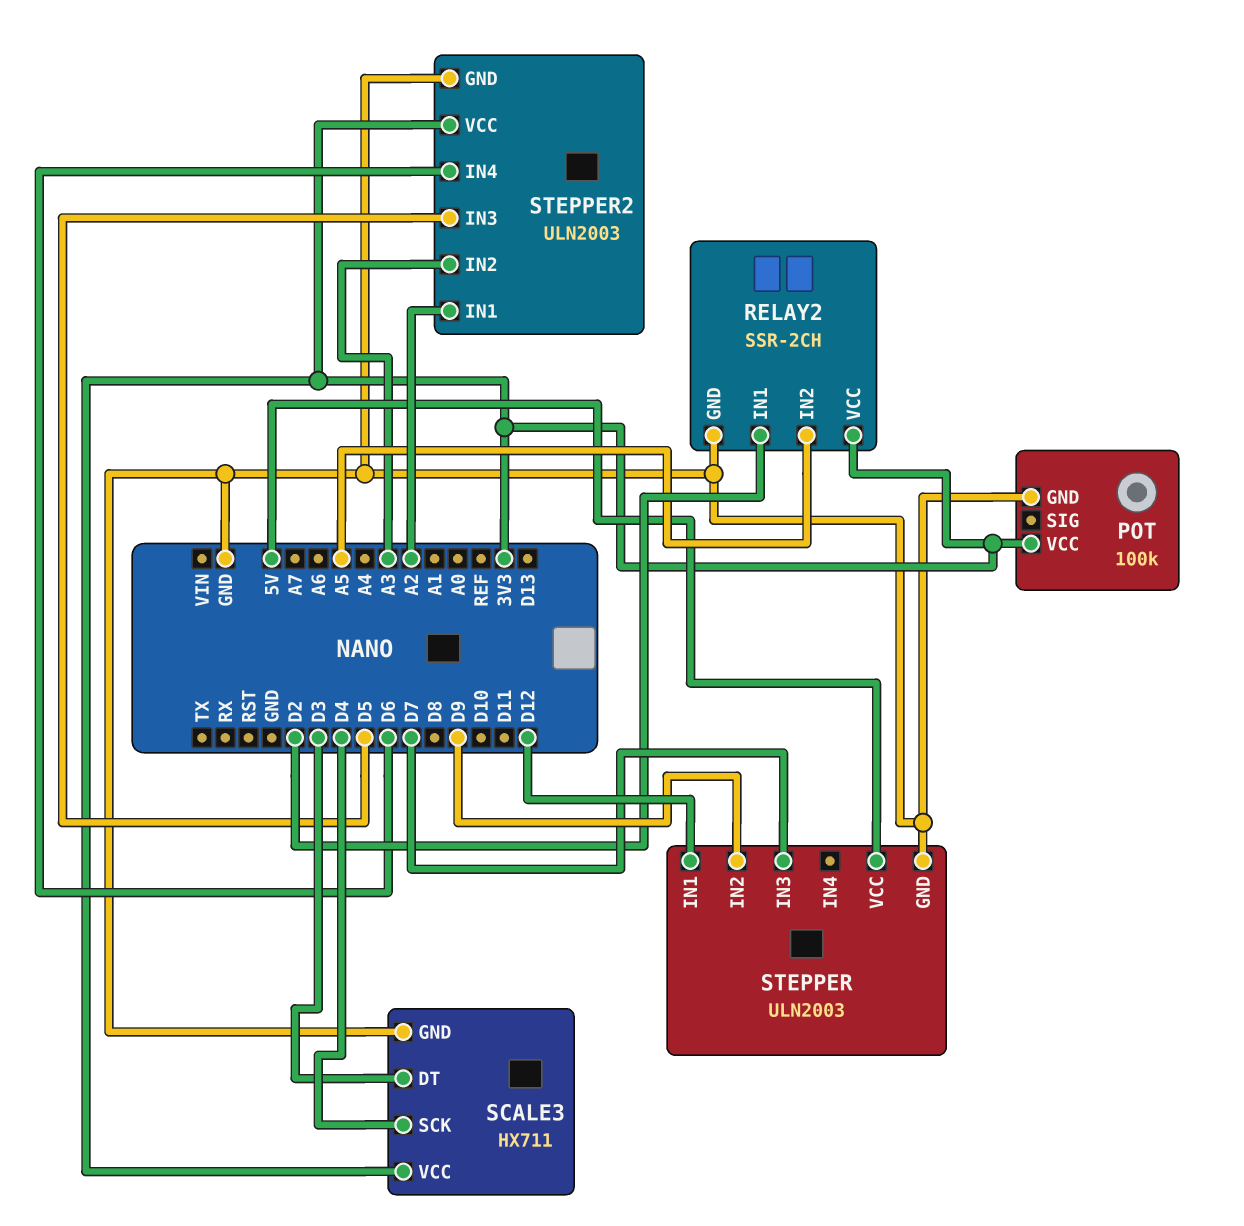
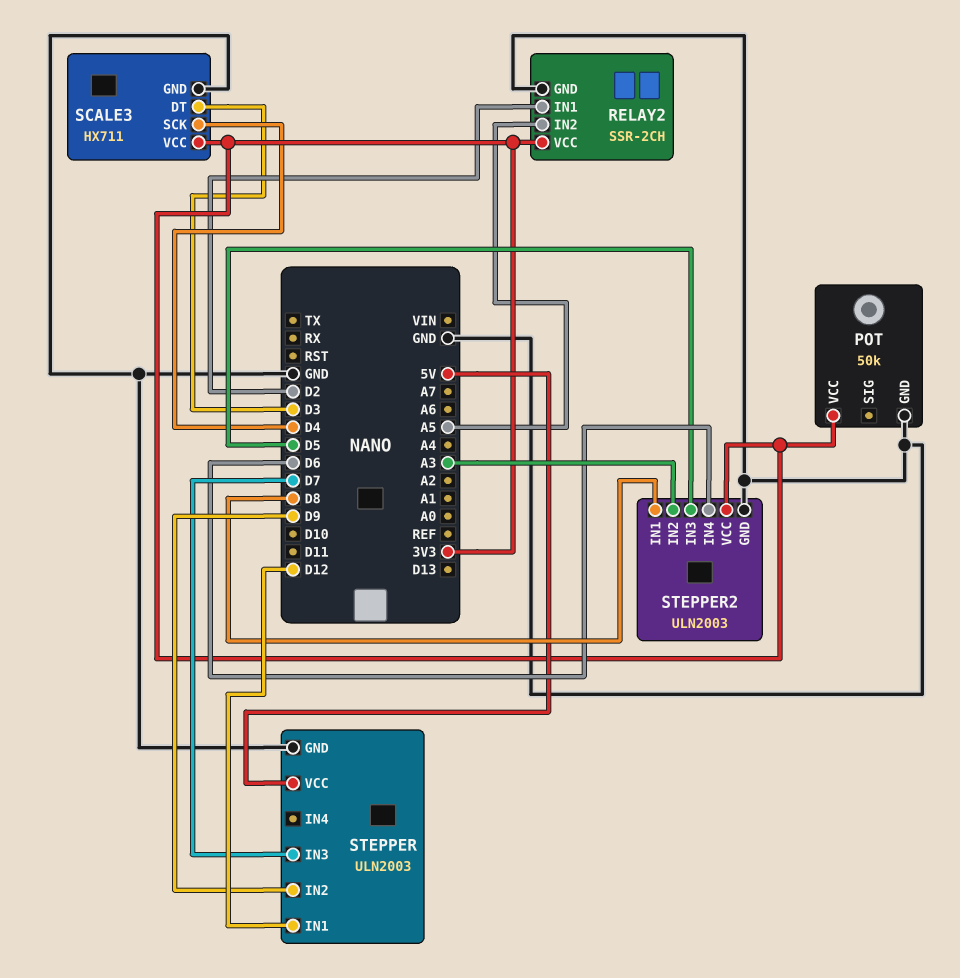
POT: 100k -> 50k
STEPPER2 pin IN1: A2 -> D8

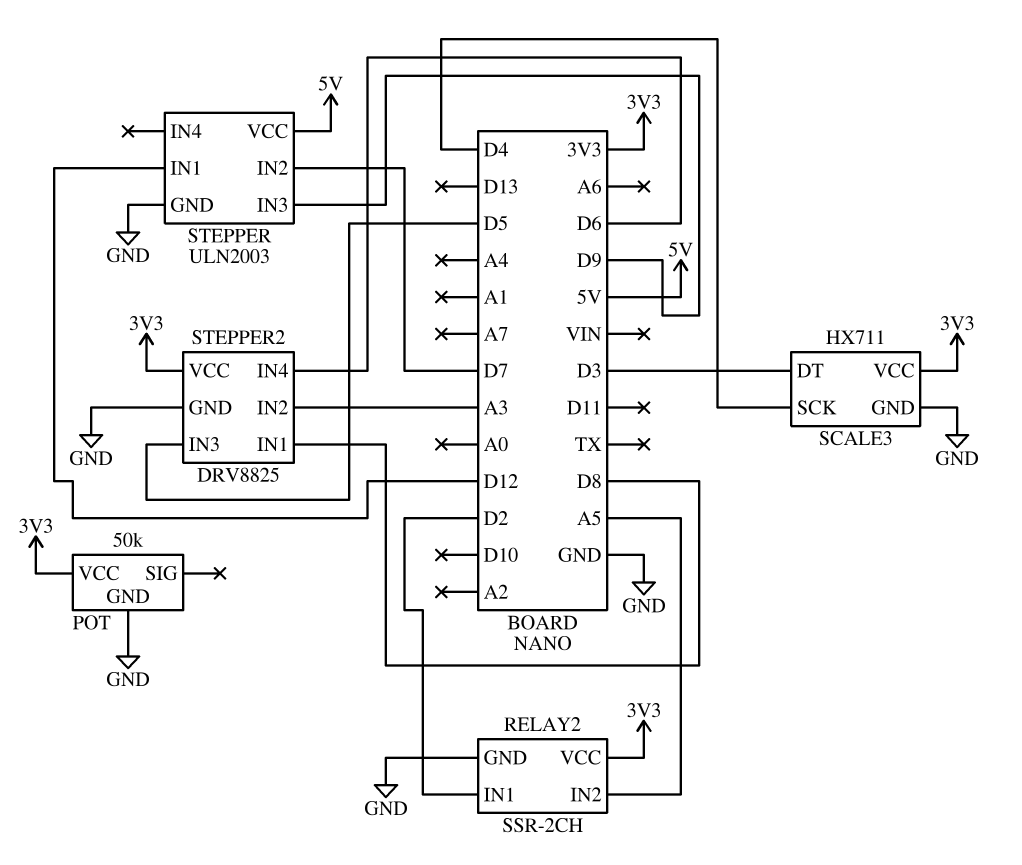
STEPPER pin IN2: D9 -> D7
STEPPER pin IN3: D7 -> D9
STEPPER2: ULN2003 -> DRV8825

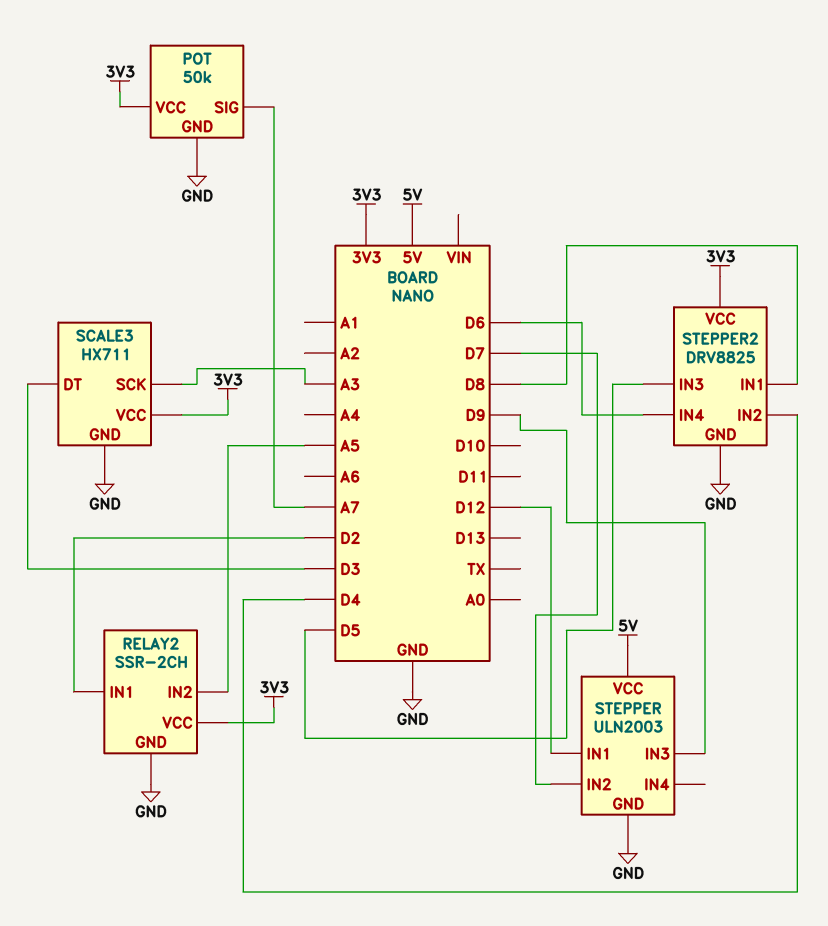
POT pin SIG: none -> A7
SCALE3 pin SCK: D4 -> A3
STEPPER2 pin IN2: A3 -> D4

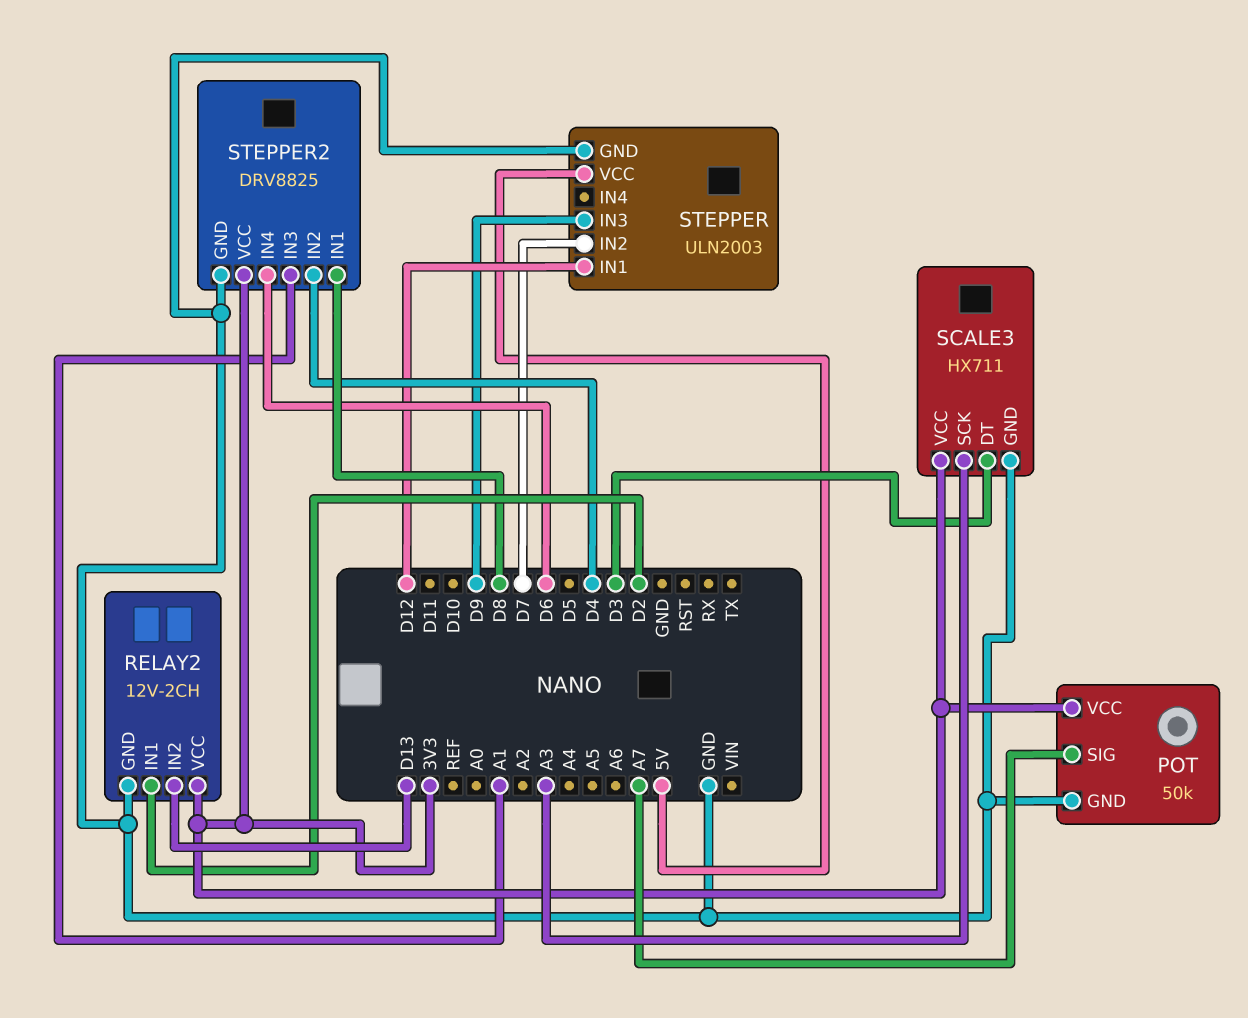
RELAY2: SSR-2CH -> 12V-2CH
RELAY2 pin IN2: A5 -> D13
STEPPER2 pin IN3: D5 -> A1

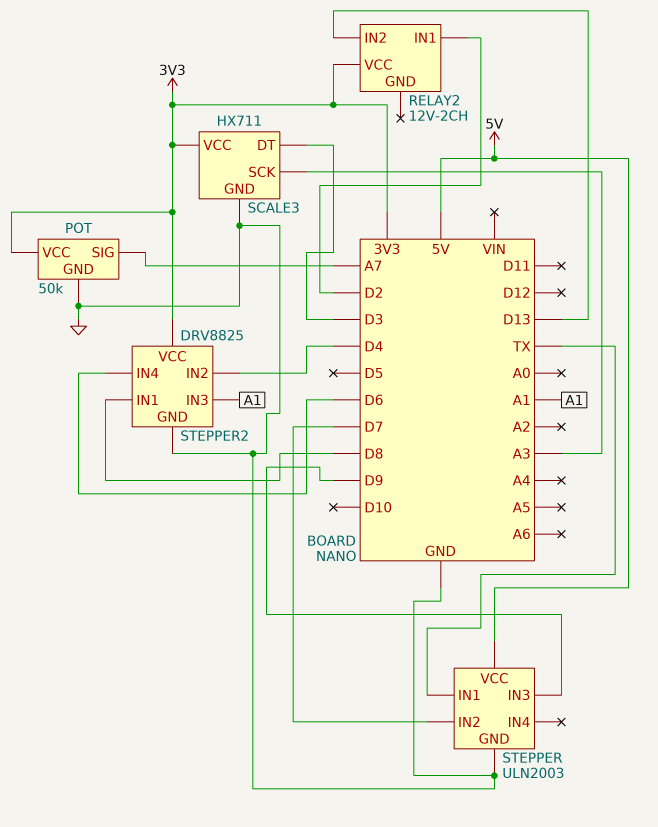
RELAY2 pin GND: GND -> none
STEPPER pin IN1: D12 -> TX

